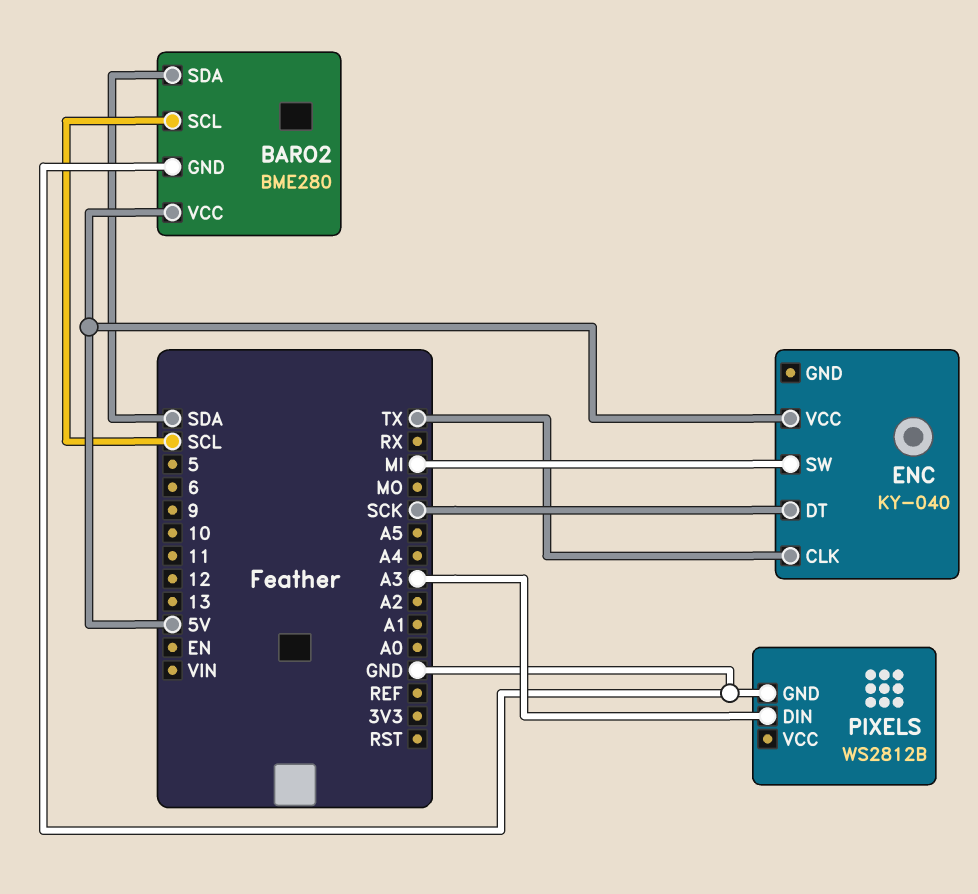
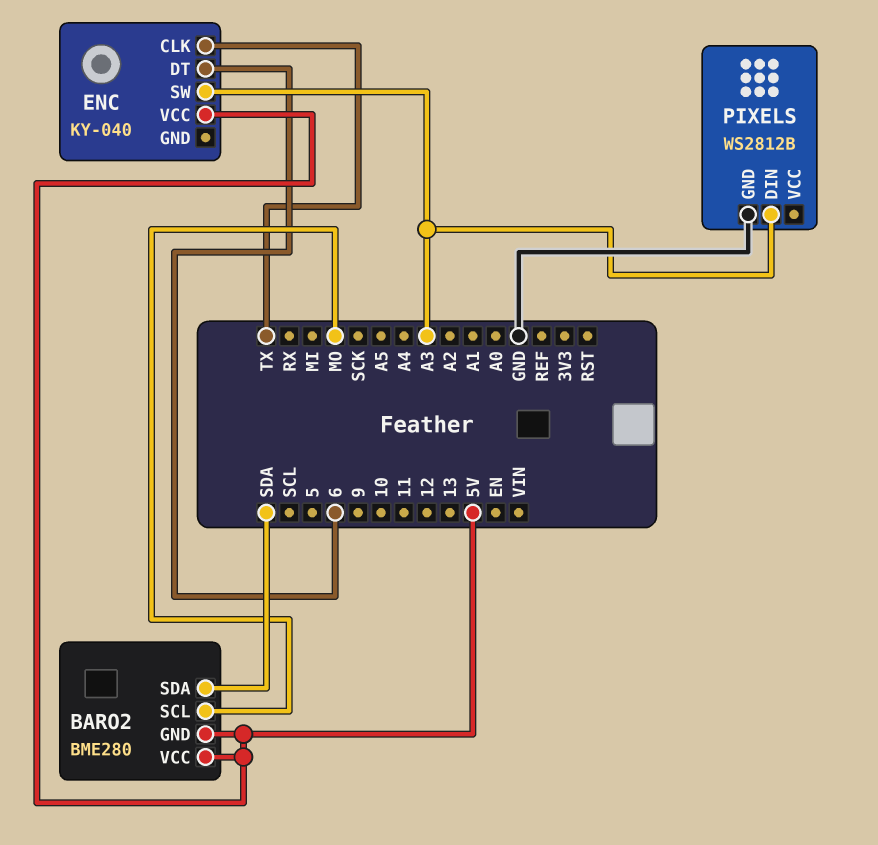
BARO2 pin GND: GND -> 5V
BARO2 pin SCL: SCL -> MO
ENC pin DT: SCK -> 6
ENC pin SW: MI -> A3

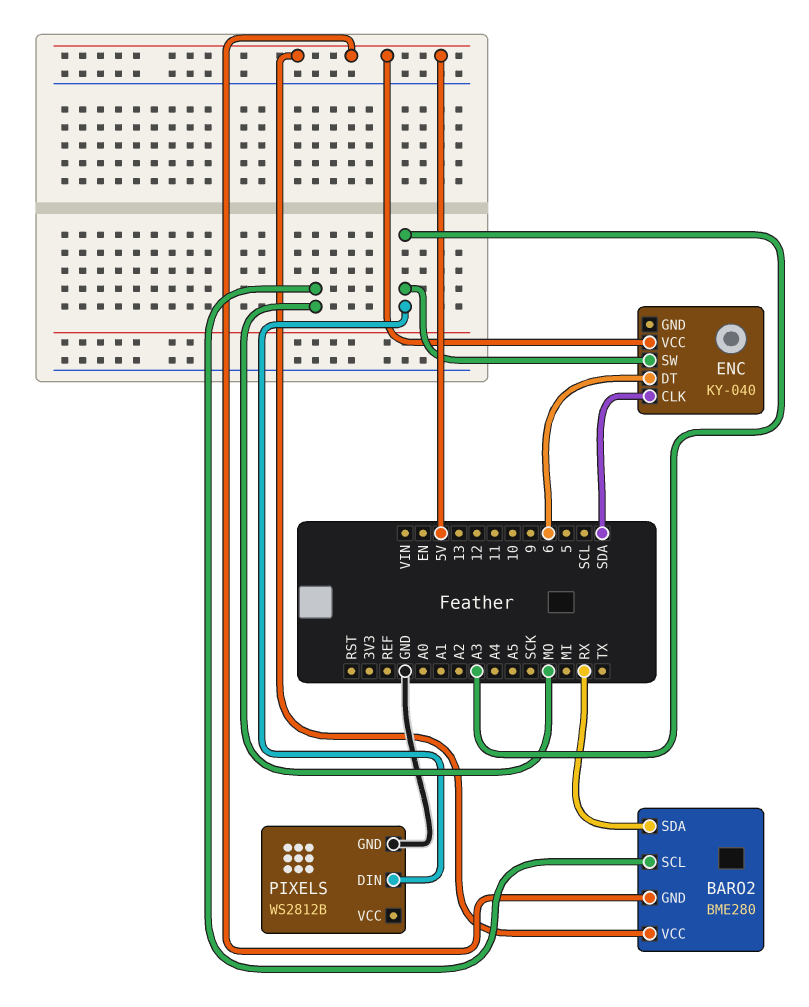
BARO2 pin SDA: SDA -> RX
ENC pin CLK: TX -> SDA

